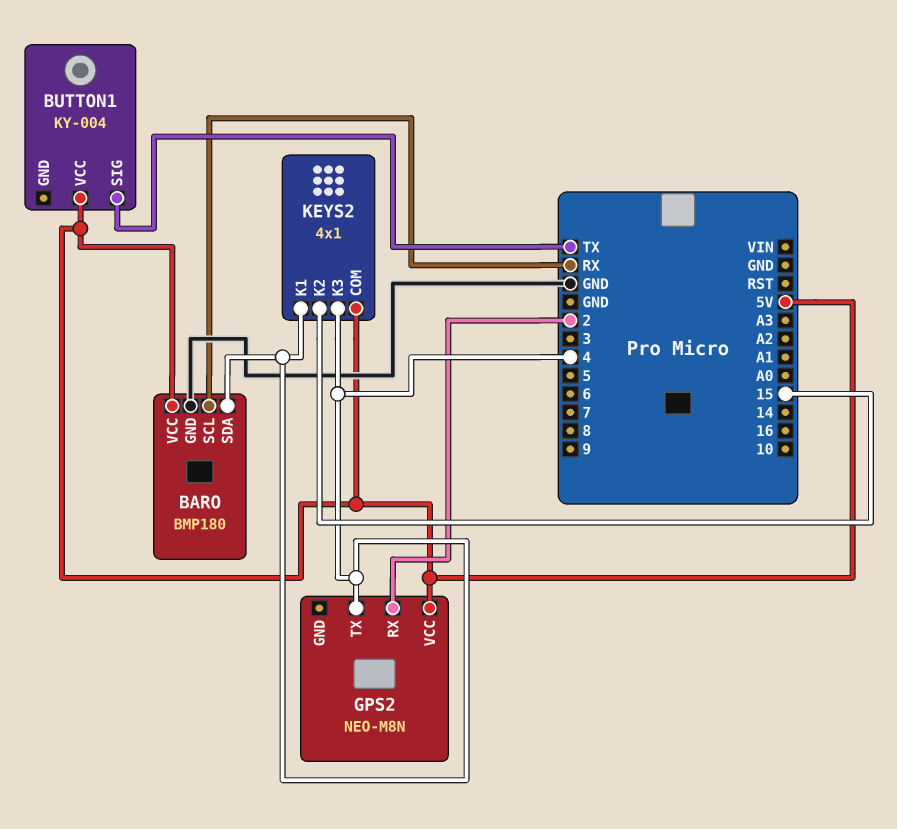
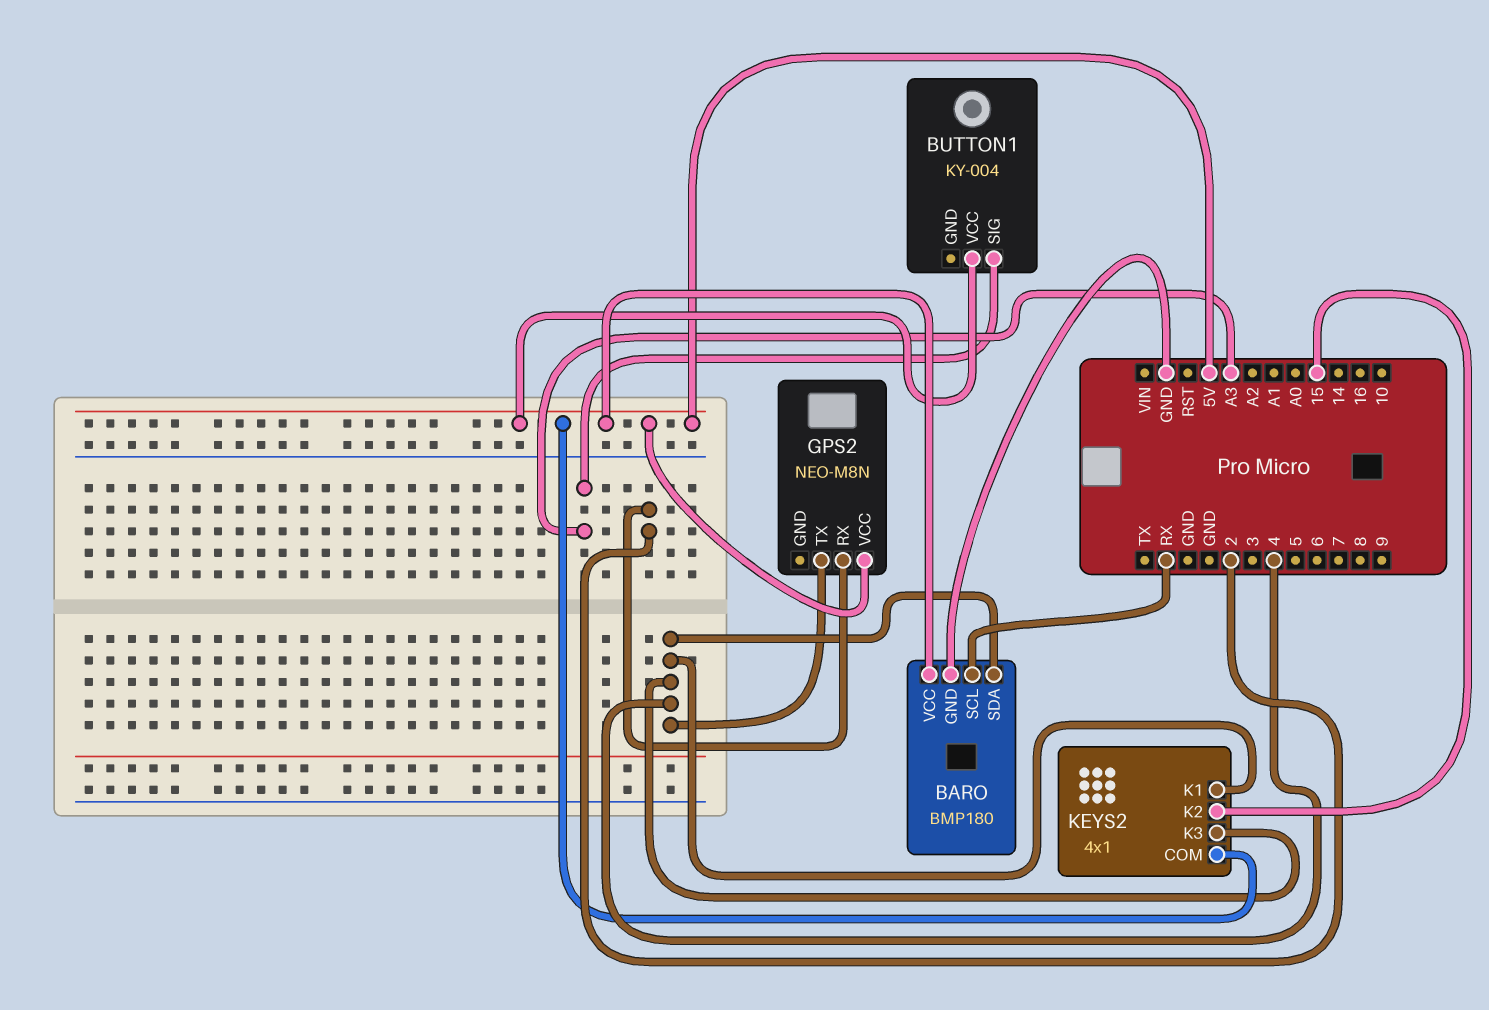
BUTTON1 pin SIG: TX -> A3

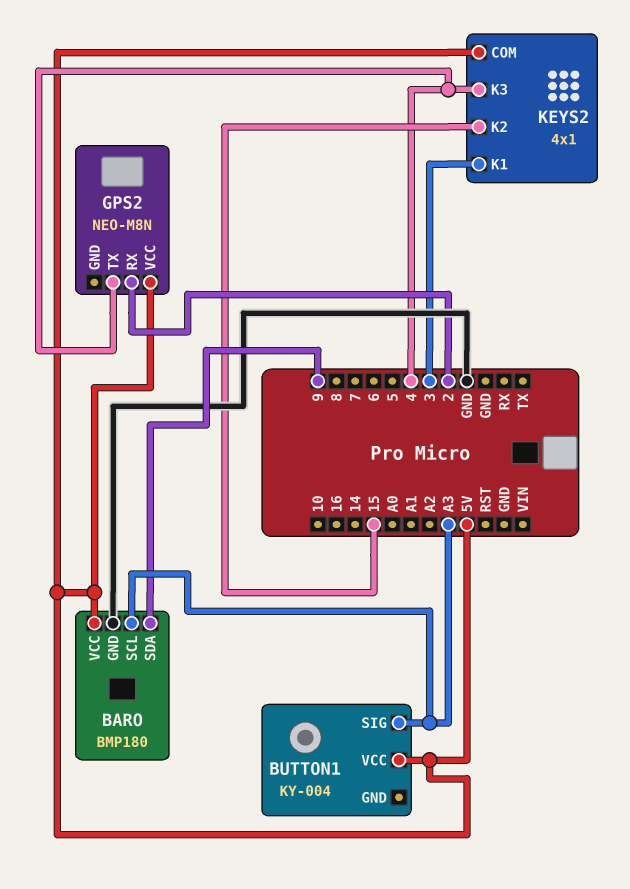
BARO pin SCL: RX -> A3
BARO pin SDA: 4 -> 9
KEYS2 pin K1: 4 -> 3

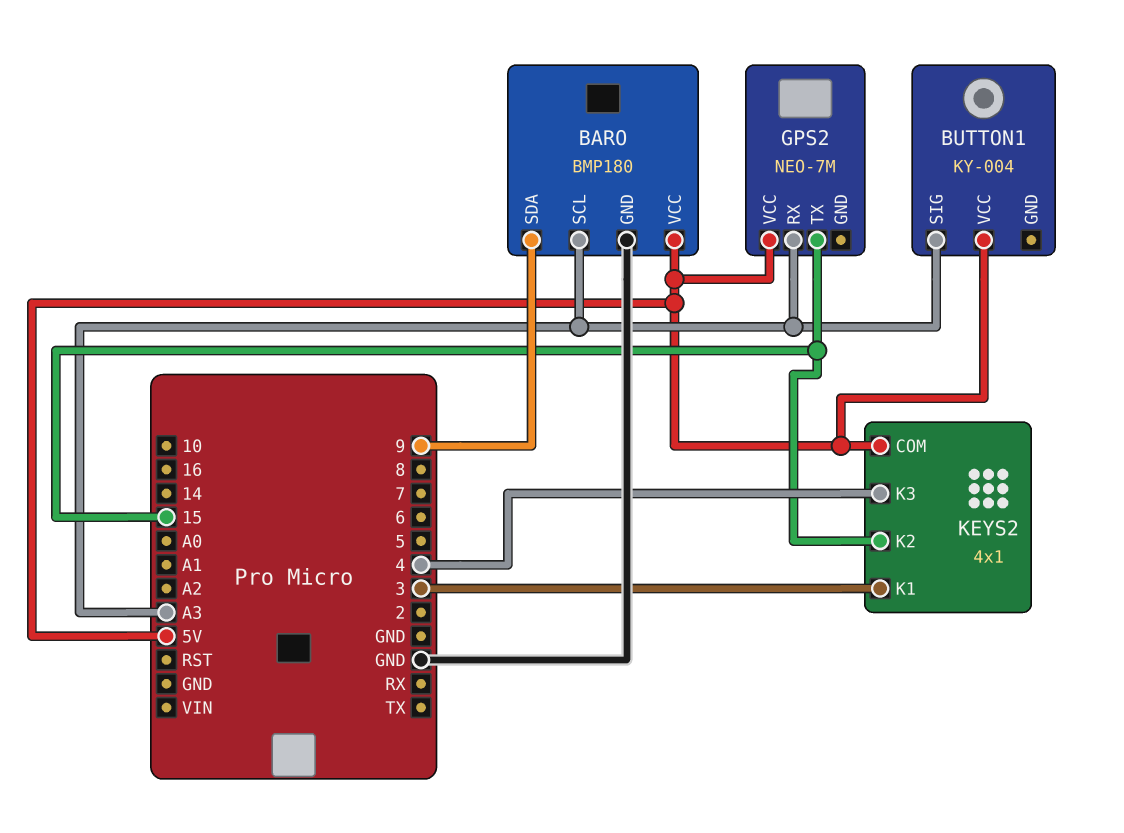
GPS2: NEO-M8N -> NEO-7M
GPS2 pin RX: 2 -> A3
GPS2 pin TX: 4 -> 15

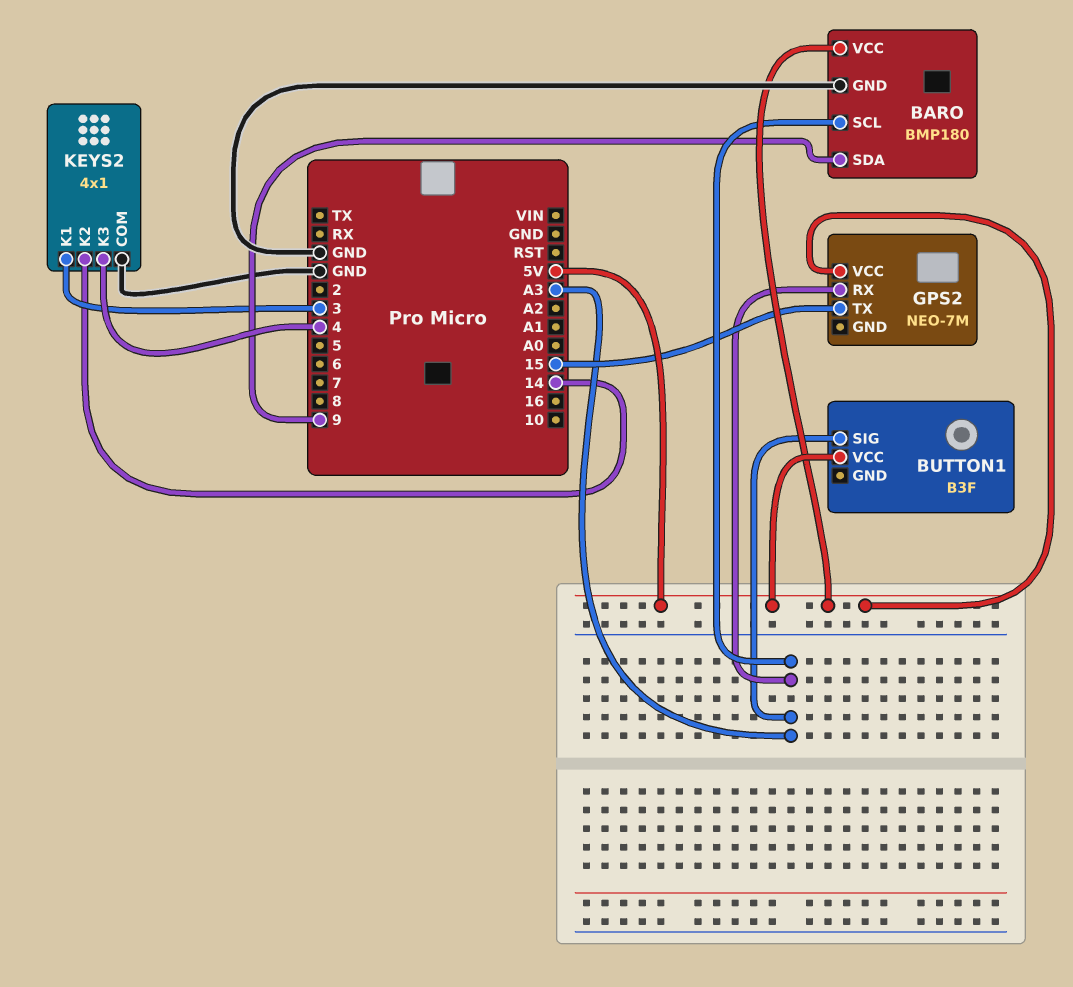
BUTTON1: KY-004 -> B3F
KEYS2 pin COM: 5V -> GND
KEYS2 pin K2: 15 -> 14

